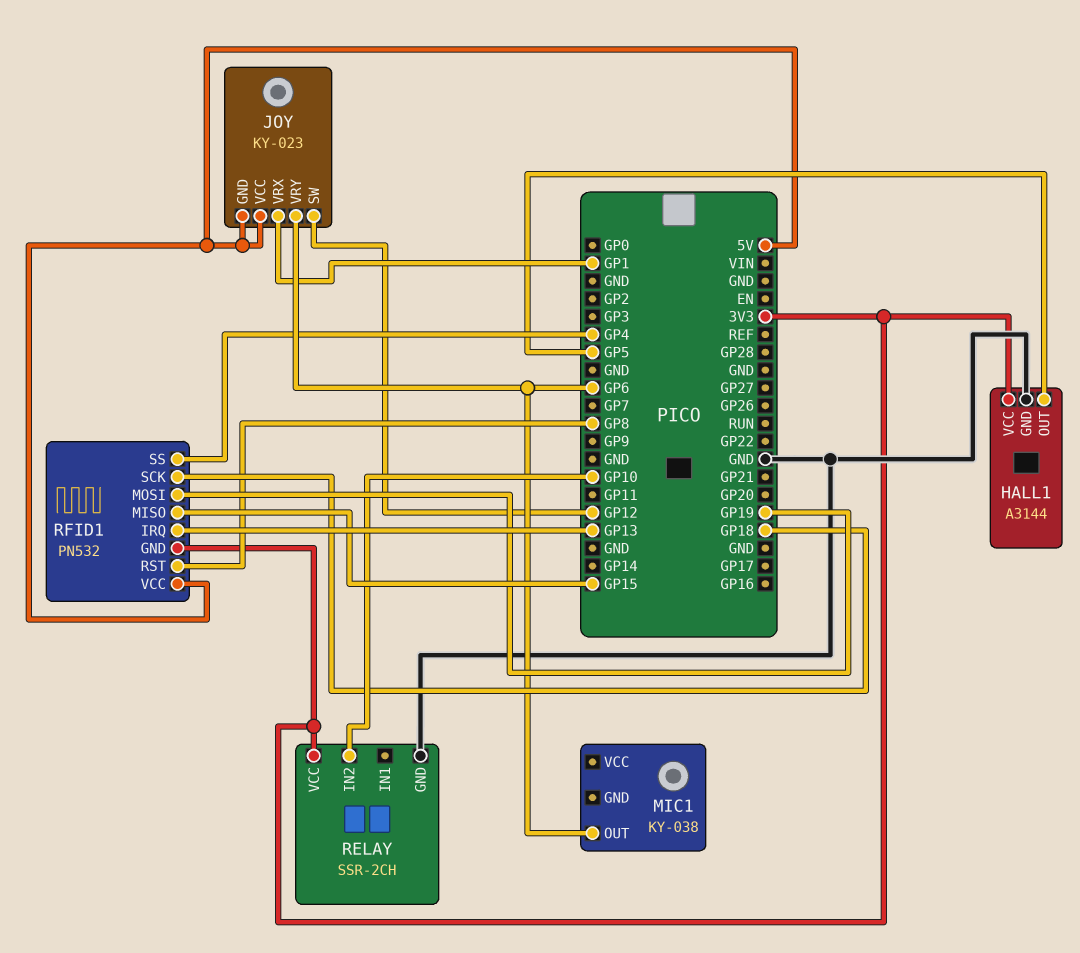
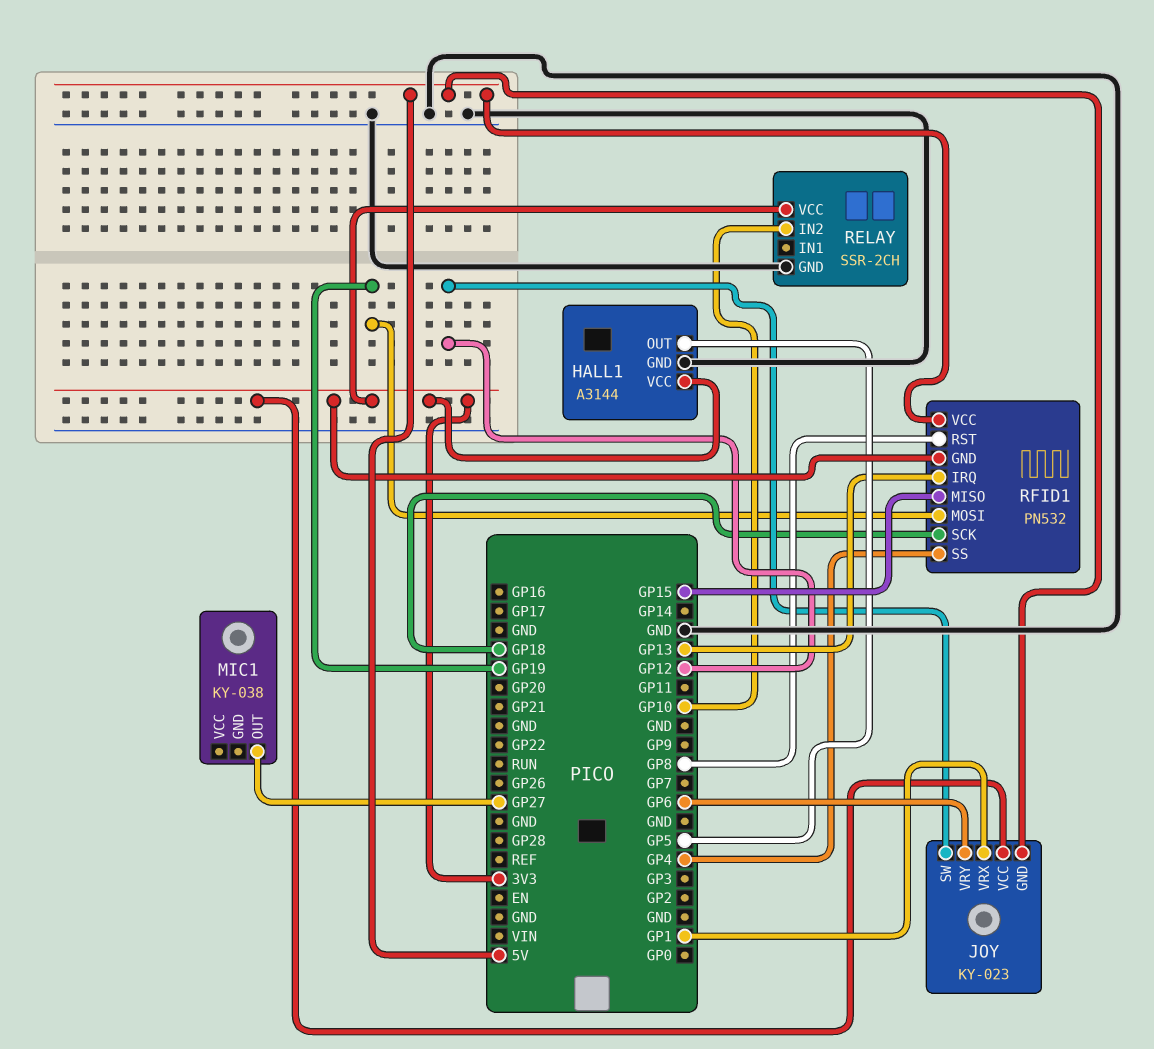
JOY pin VCC: 5V -> 3V3
MIC1 pin OUT: GP6 -> GP27

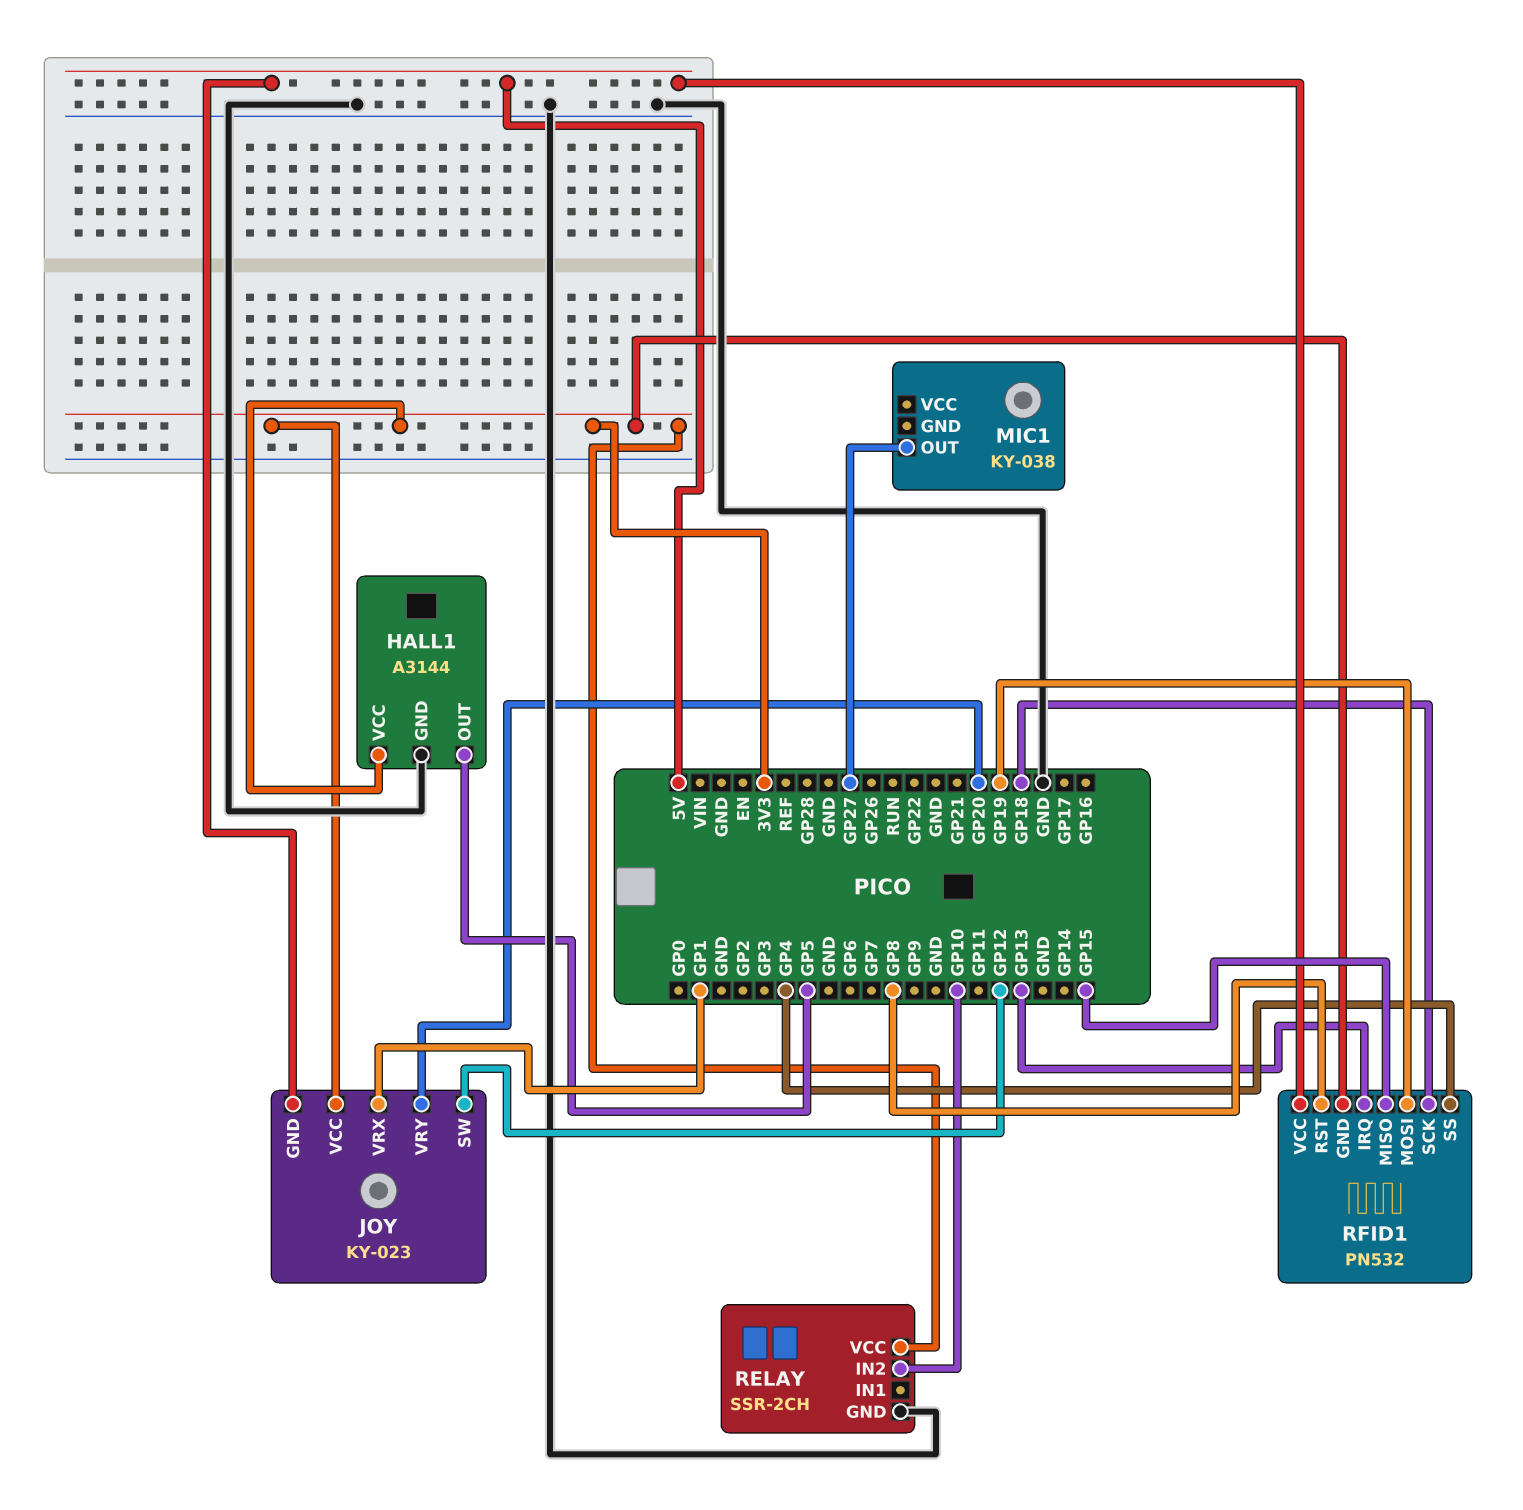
JOY pin VRY: GP6 -> GP20

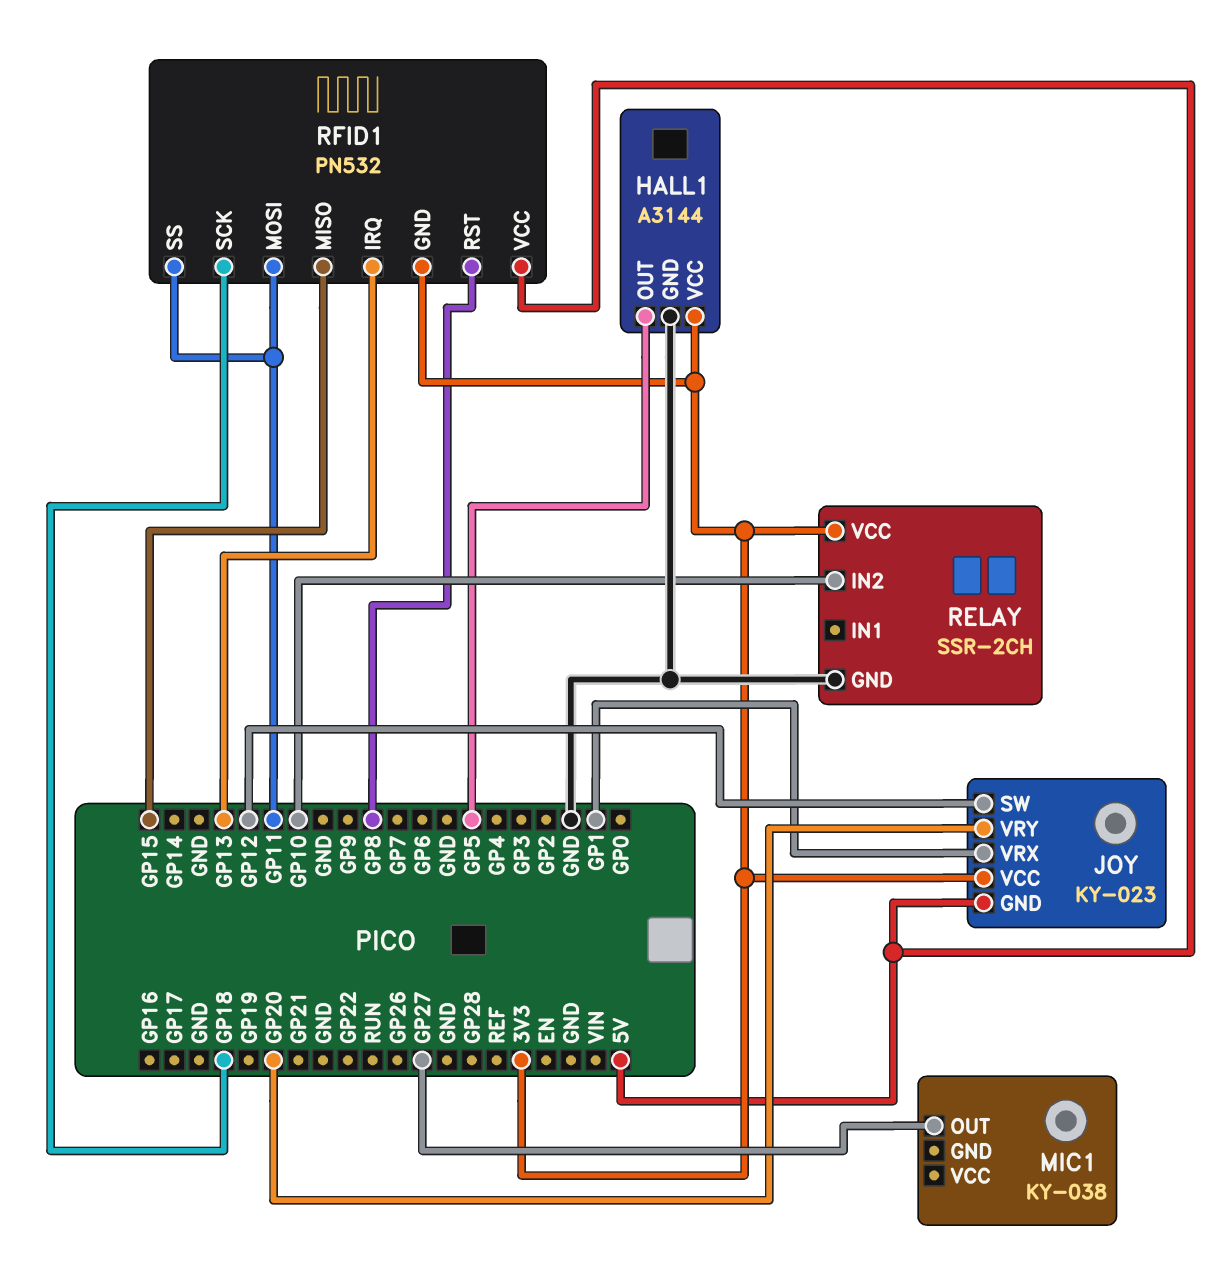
RFID1 pin MOSI: GP19 -> GP11
RFID1 pin SS: GP4 -> GP11

